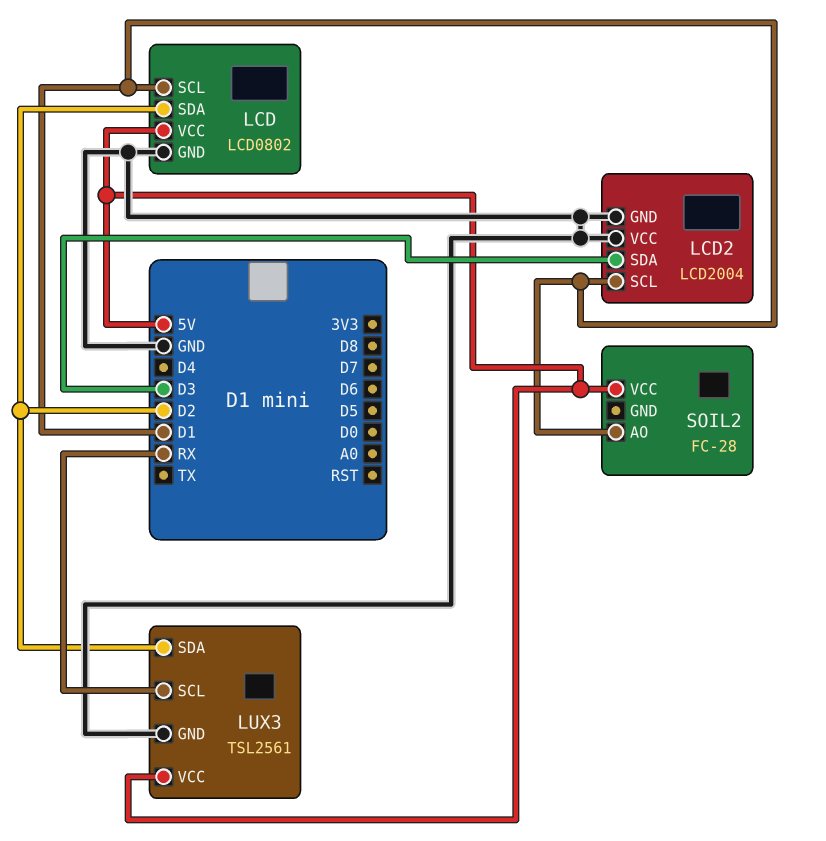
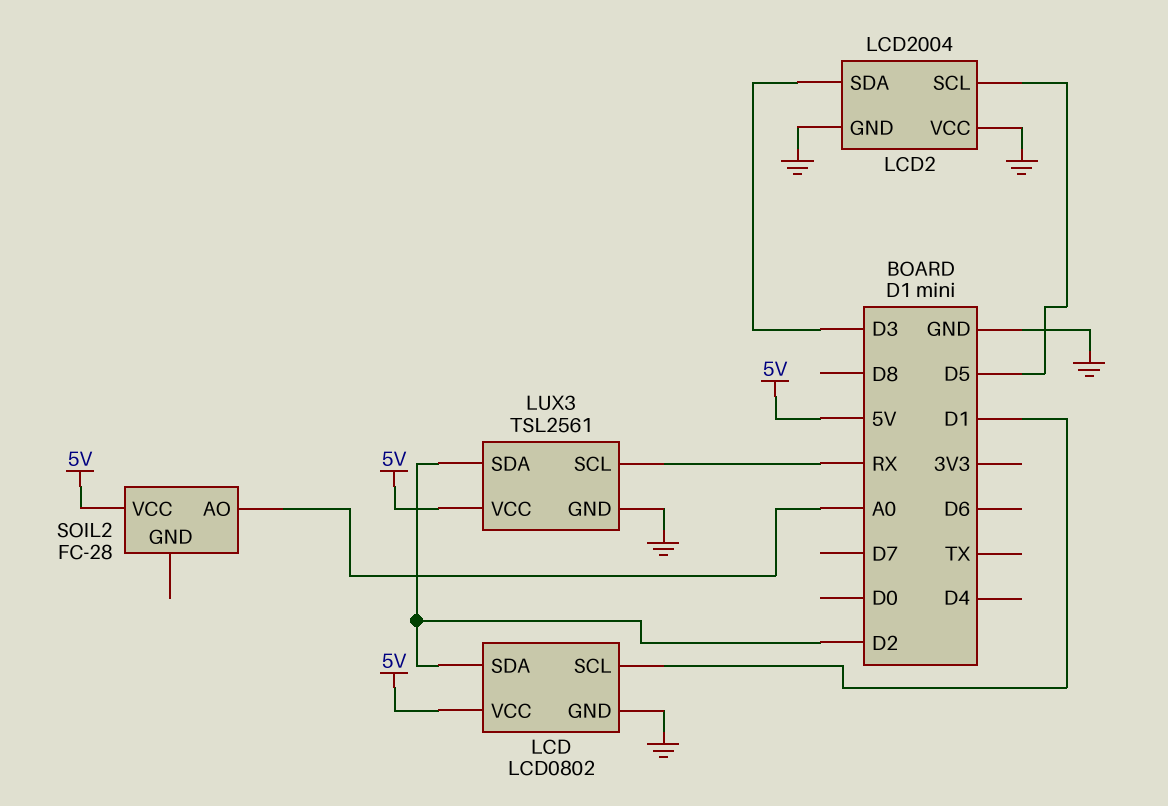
LCD2 pin SCL: D1 -> D5
SOIL2 pin AO: D1 -> A0

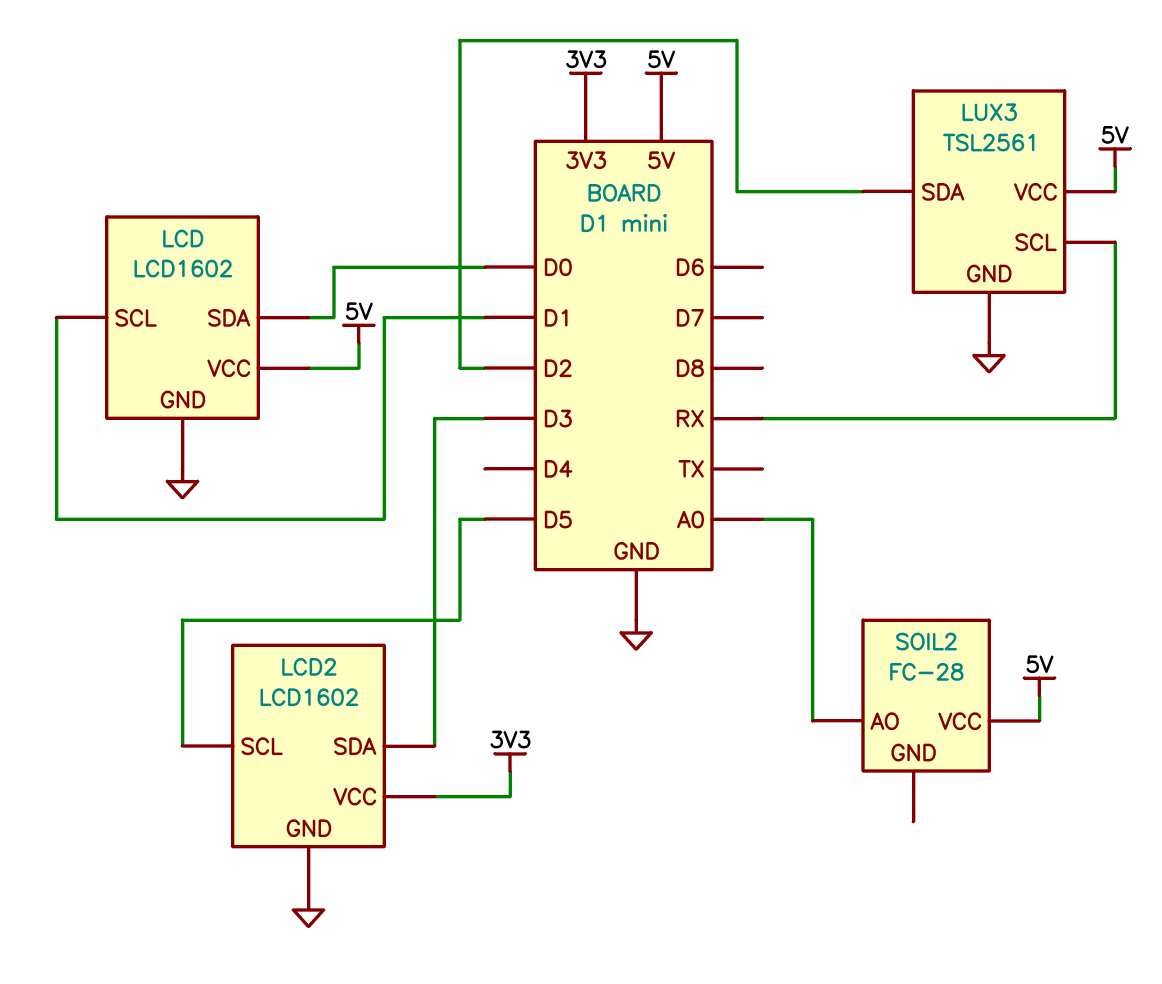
LCD: LCD0802 -> LCD1602
LCD pin SDA: D2 -> D0
LCD2: LCD2004 -> LCD1602
LCD2 pin VCC: GND -> 3V3

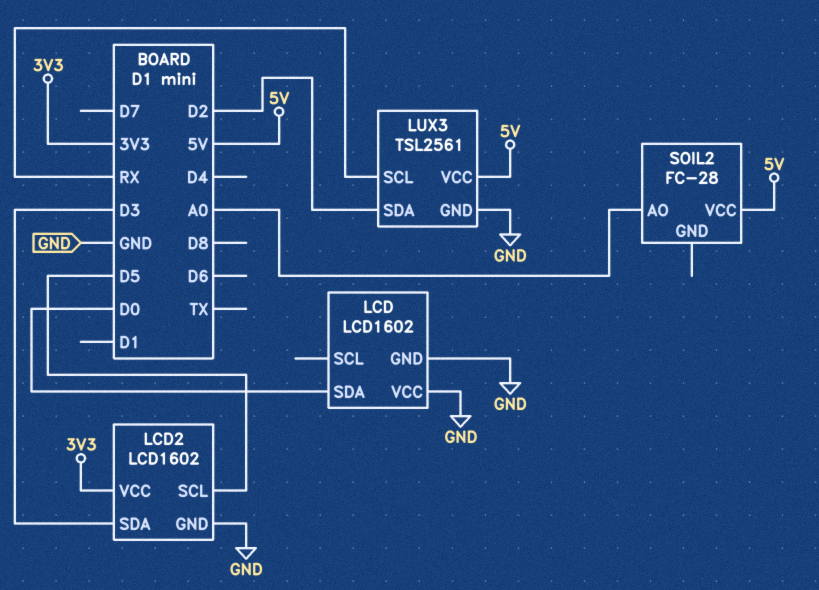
LCD pin SCL: D1 -> none
LCD pin VCC: 5V -> GND

